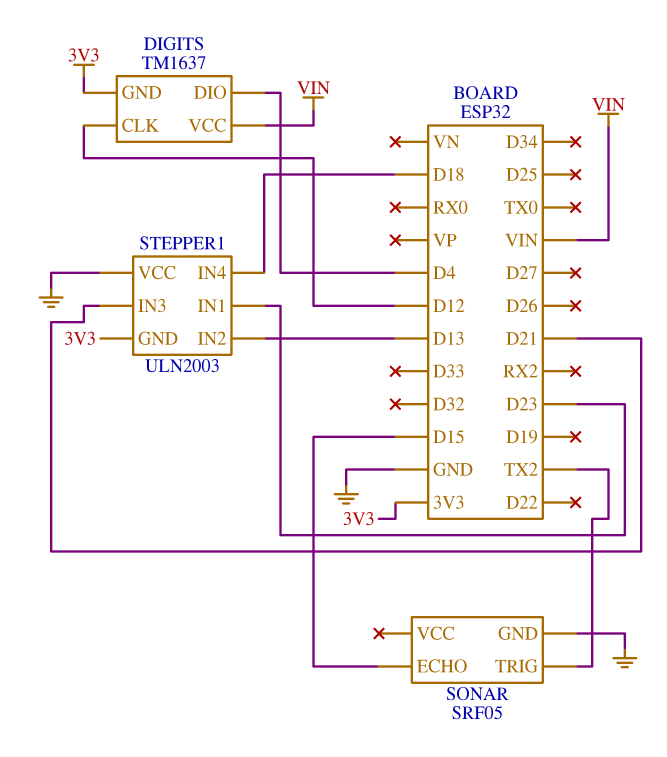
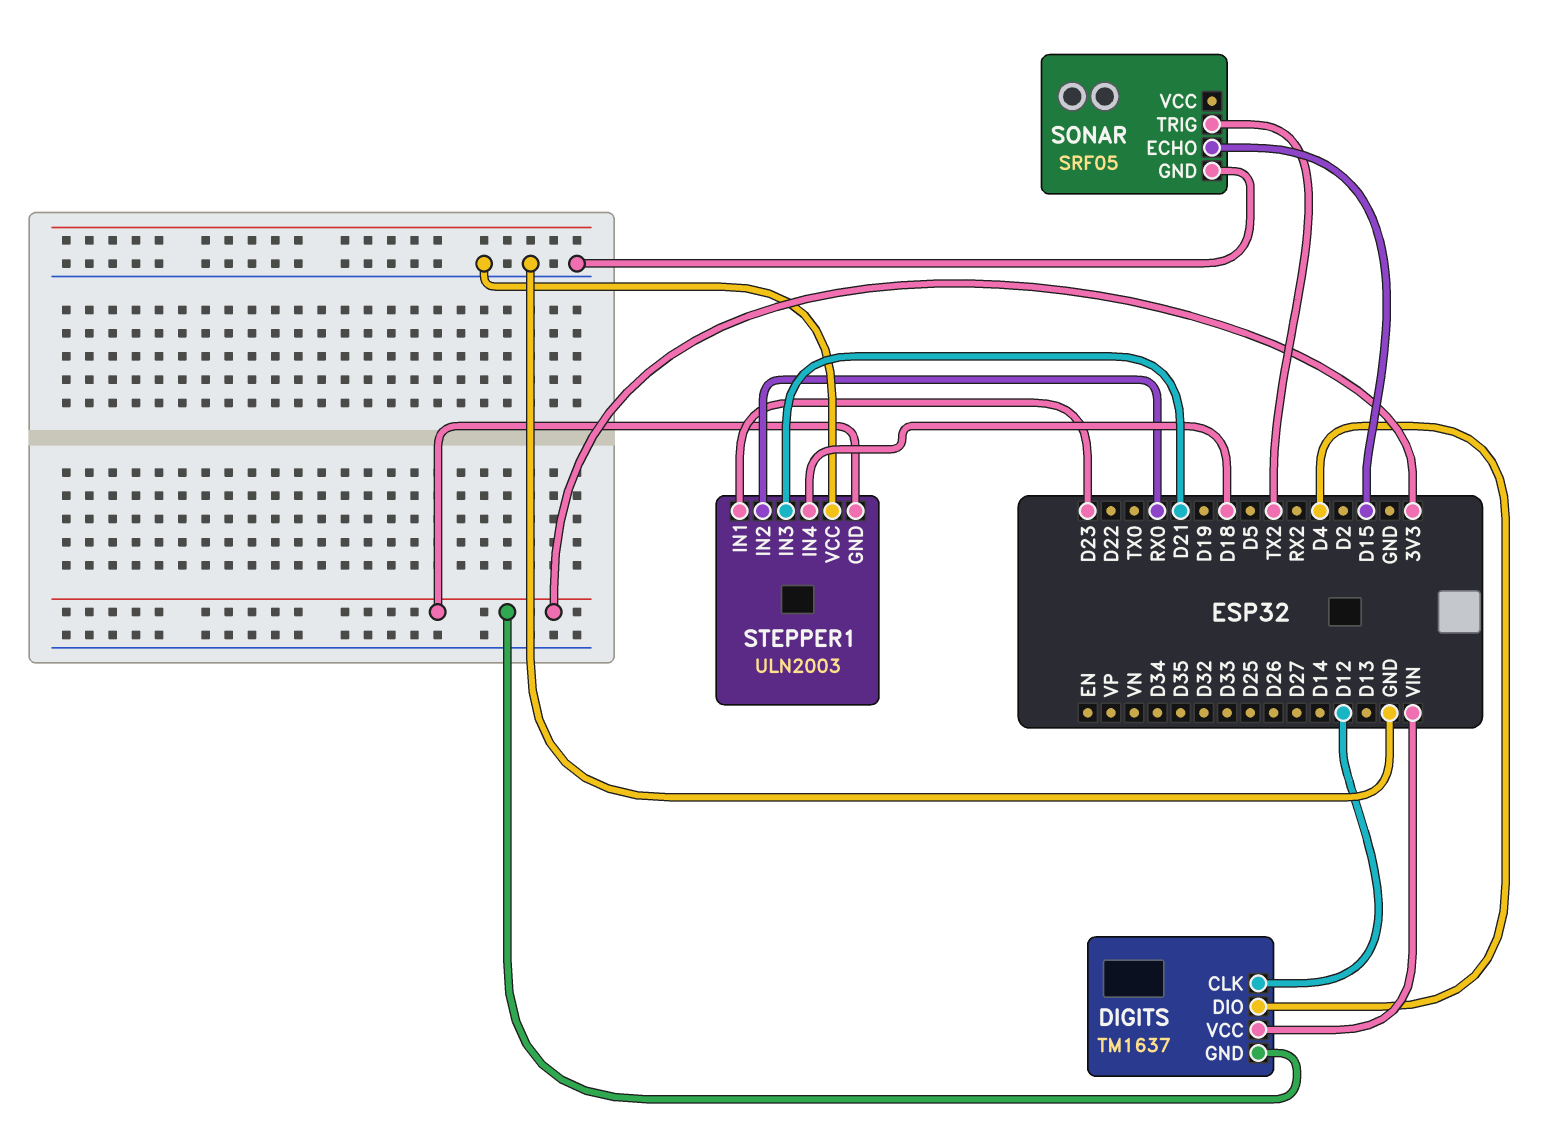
STEPPER1 pin IN2: D13 -> RX0

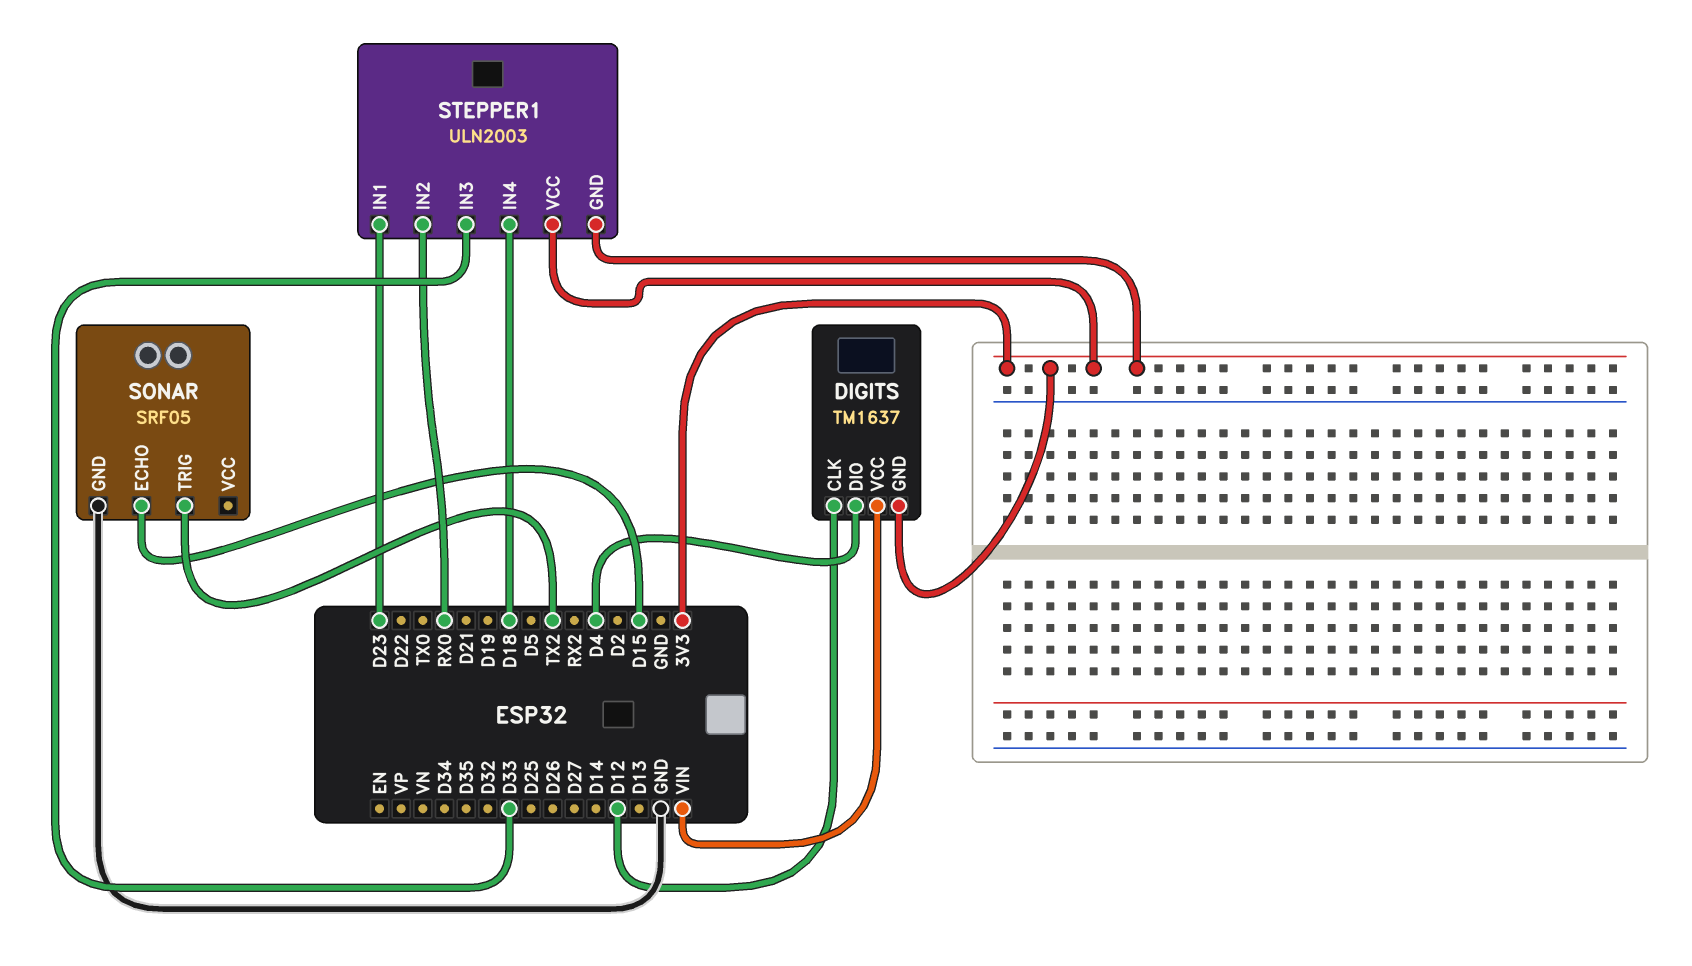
STEPPER1 pin IN3: D21 -> D33
STEPPER1 pin VCC: GND -> 3V3

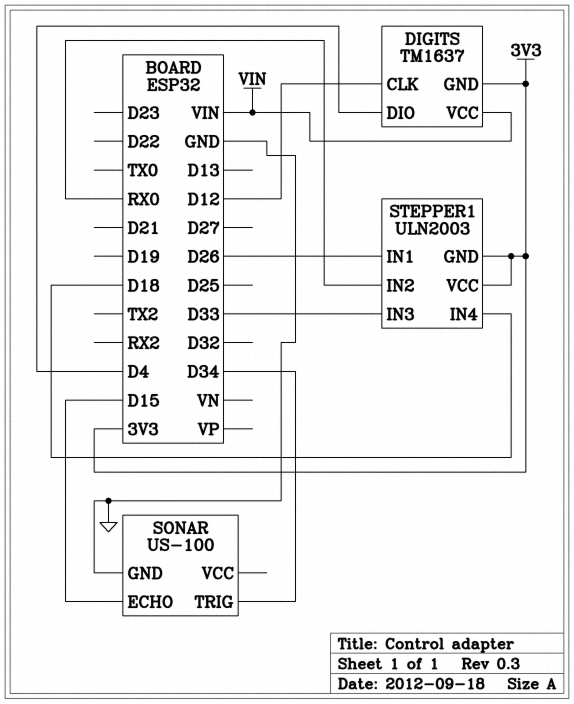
SONAR: SRF05 -> US-100
SONAR pin TRIG: TX2 -> D34
STEPPER1 pin IN1: D23 -> D26

